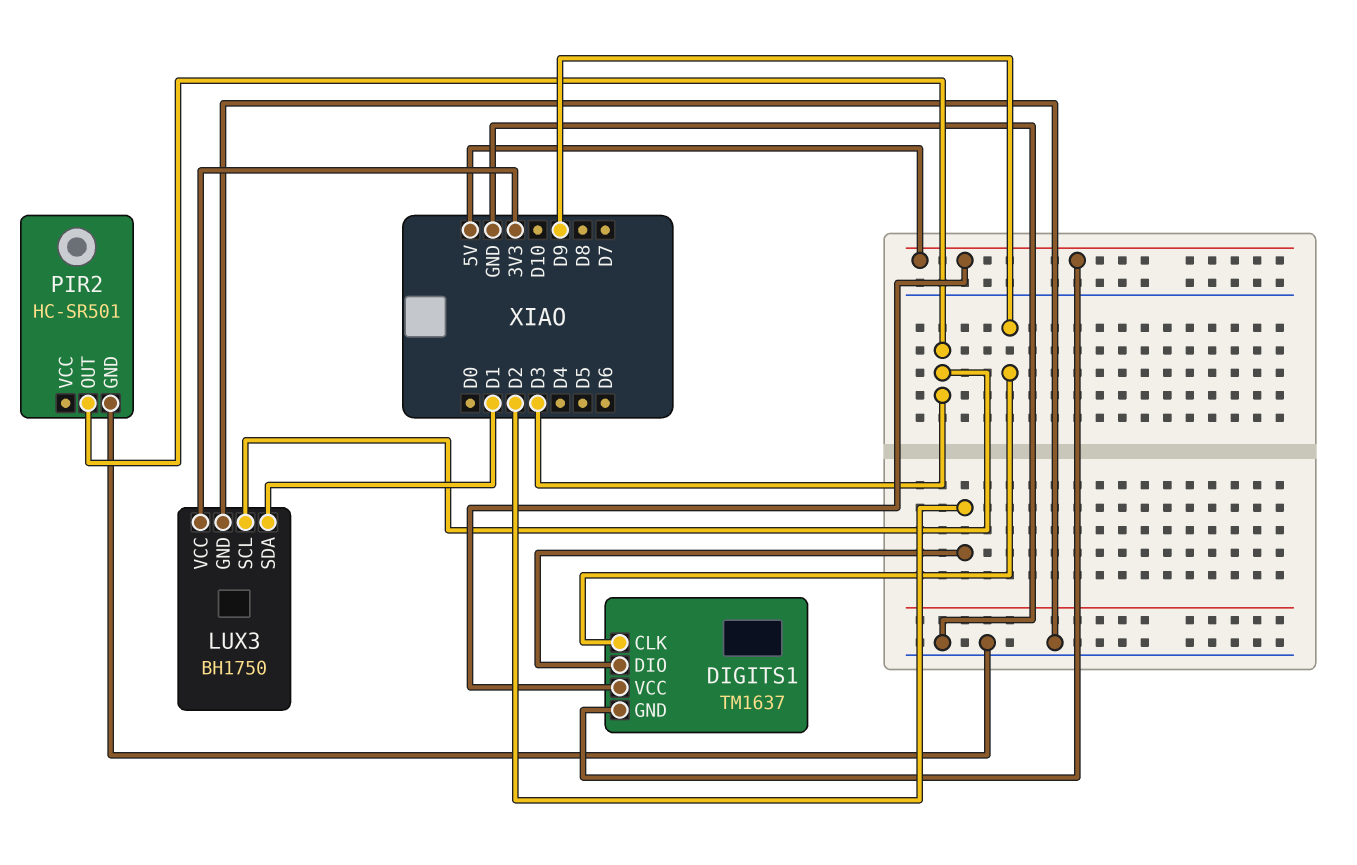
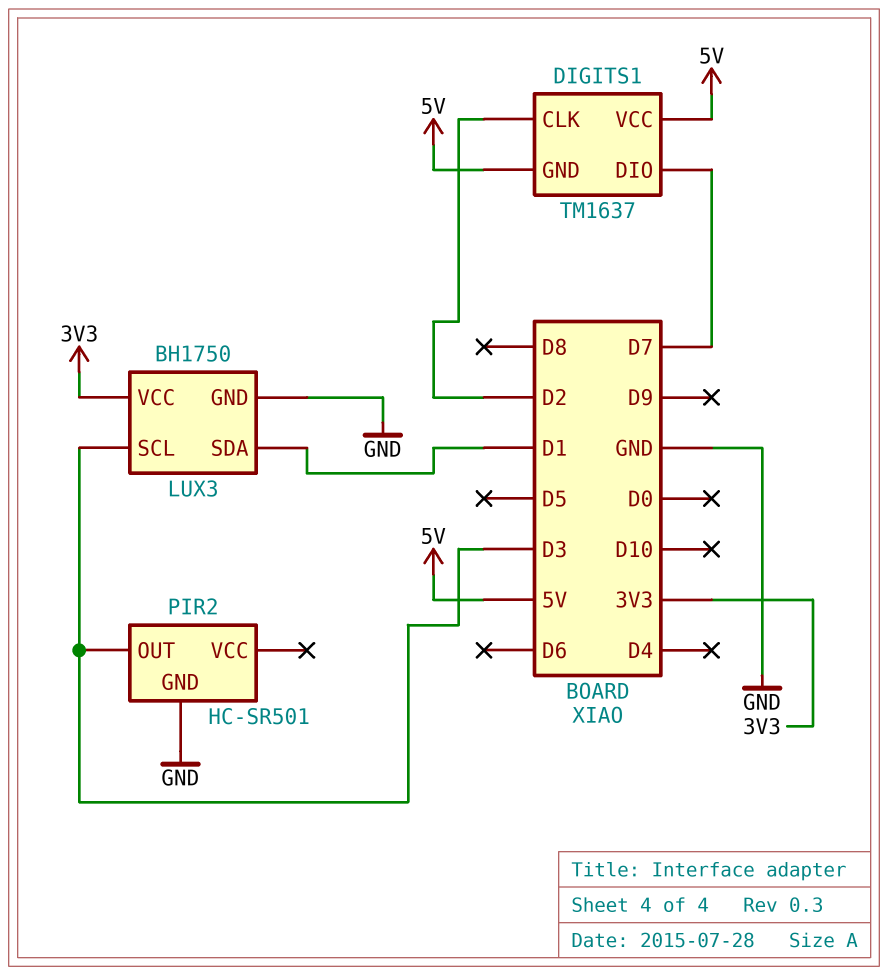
DIGITS1 pin CLK: D9 -> D2
DIGITS1 pin DIO: D2 -> D7

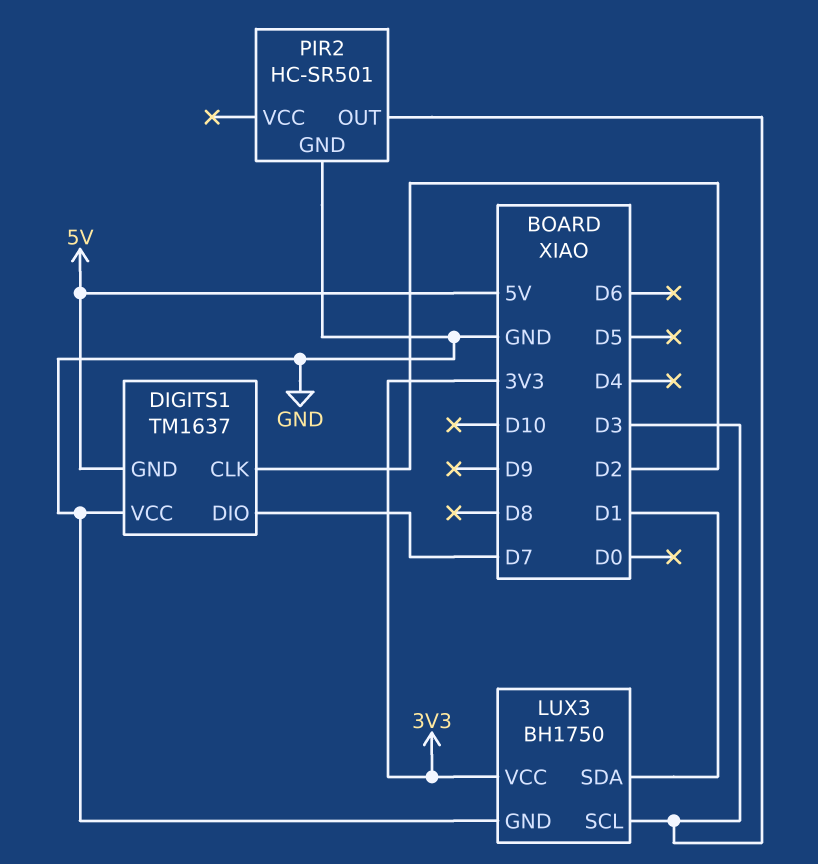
DIGITS1 pin VCC: 5V -> GND

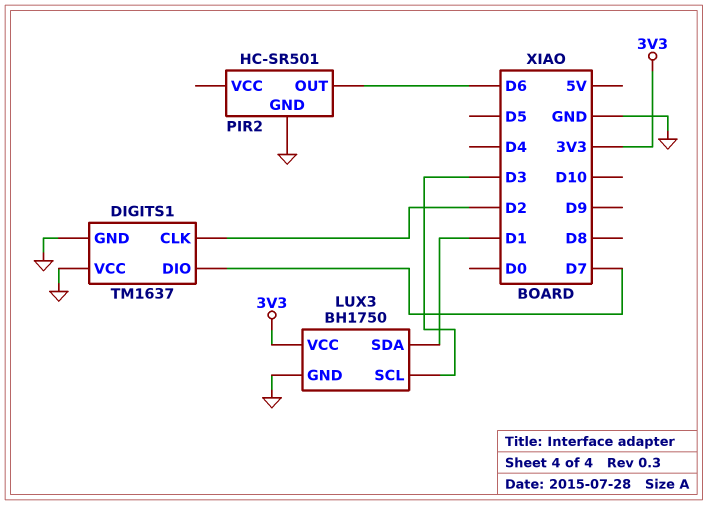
DIGITS1 pin GND: 5V -> GND
PIR2 pin OUT: D3 -> D6

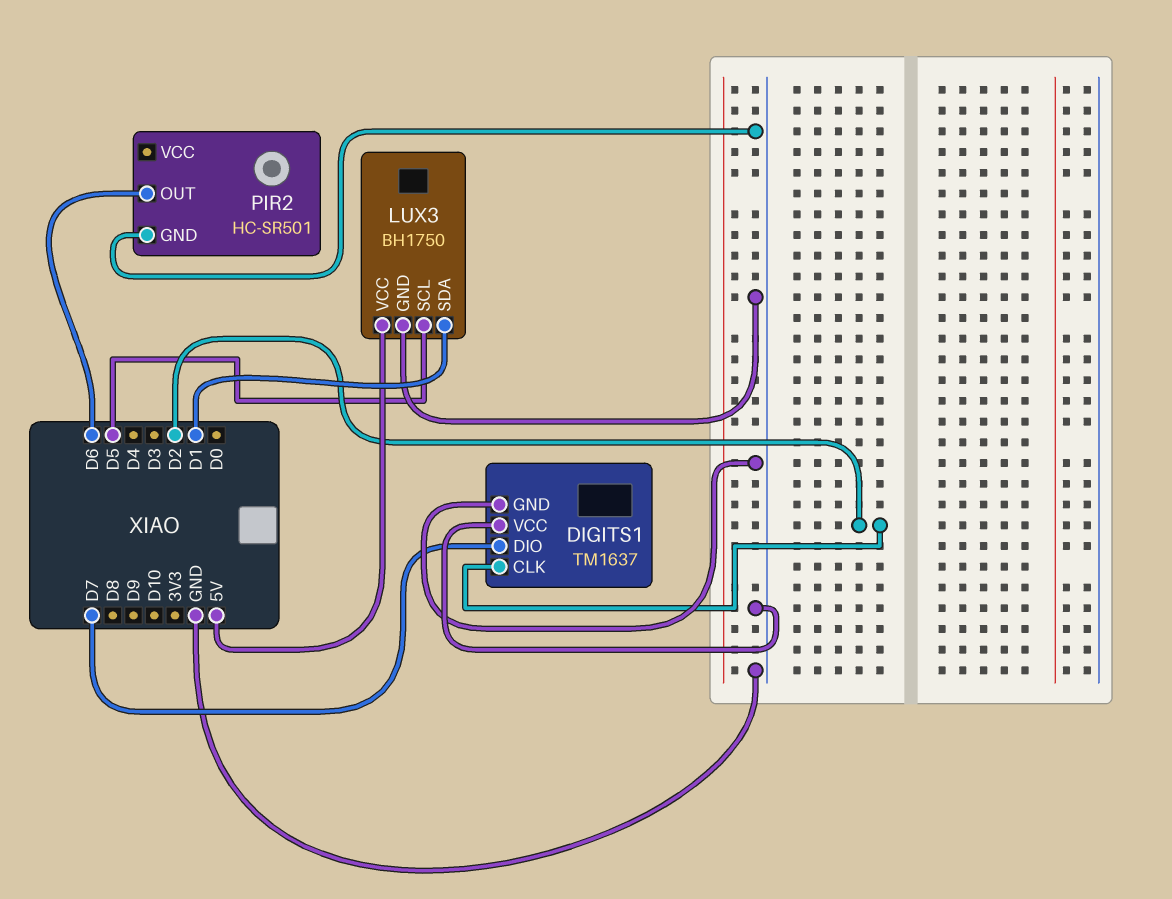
LUX3 pin SCL: D3 -> D5
LUX3 pin VCC: 3V3 -> 5V

